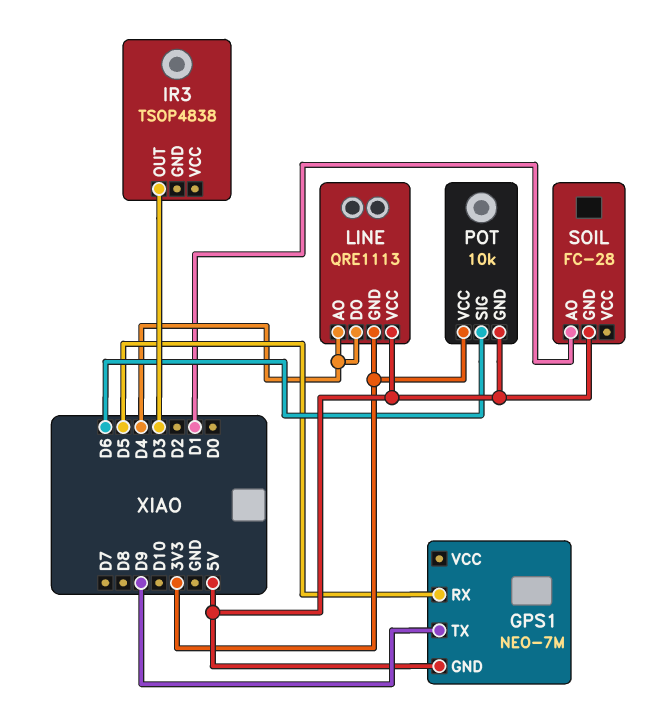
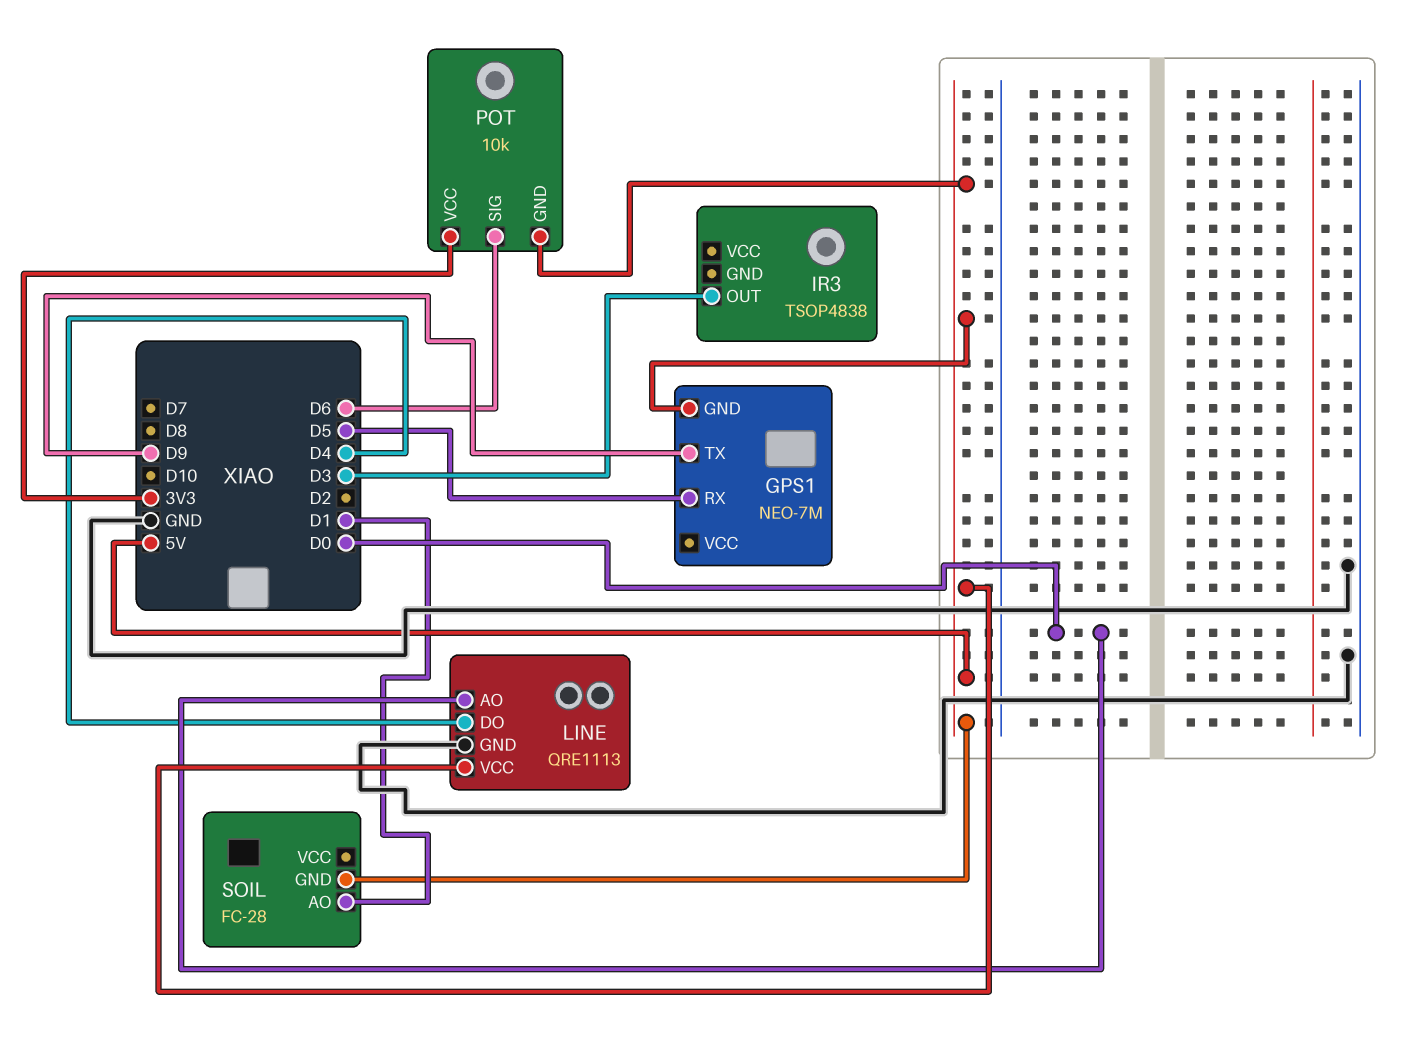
LINE pin AO: D4 -> D0
LINE pin GND: 3V3 -> GND

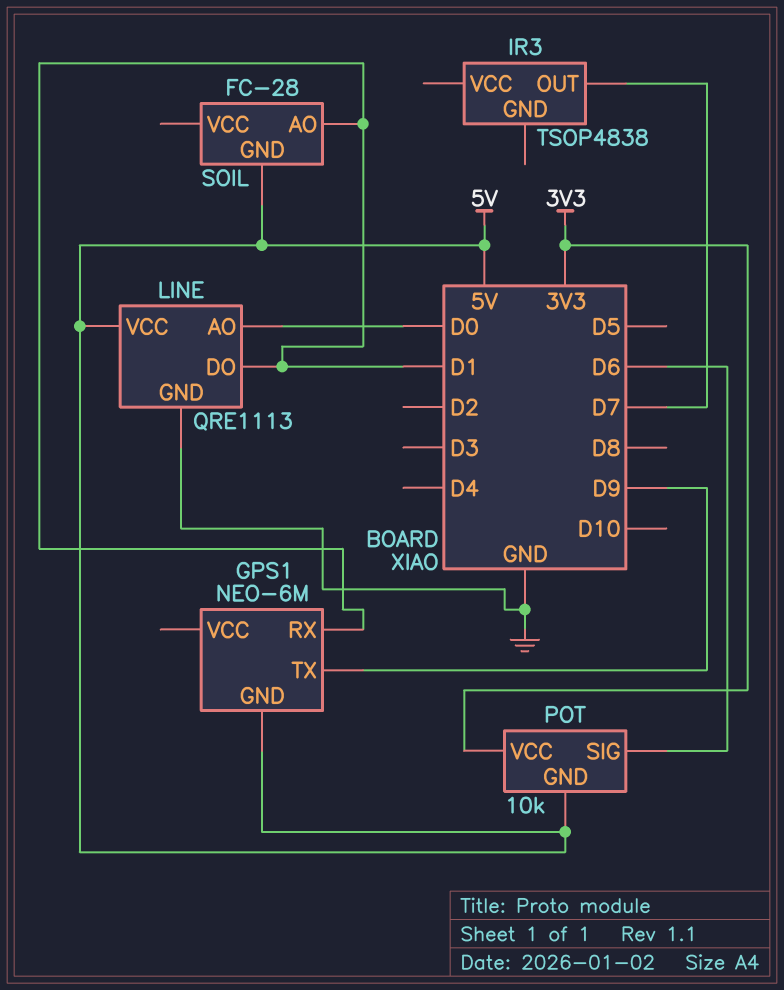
GPS1: NEO-7M -> NEO-6M
GPS1 pin RX: D5 -> D1
IR3 pin OUT: D3 -> D7
LINE pin DO: D4 -> D1

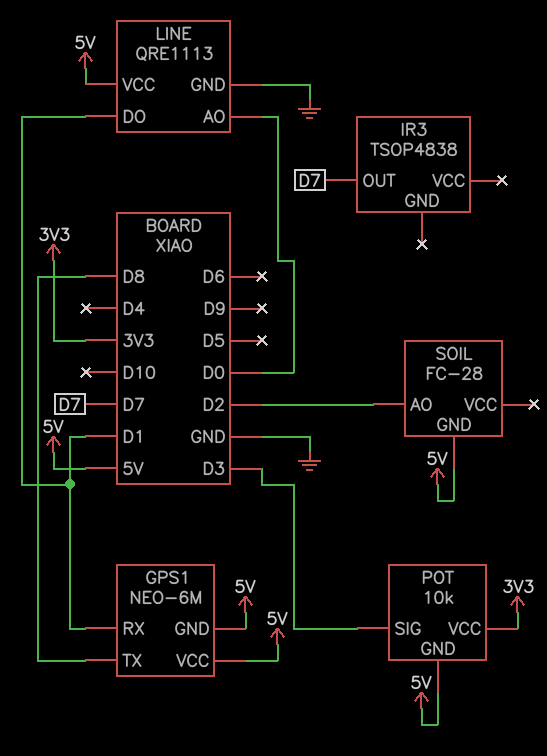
GPS1 pin TX: D9 -> D8
GPS1 pin VCC: none -> 5V
POT pin SIG: D6 -> D3
SOIL pin AO: D1 -> D2

